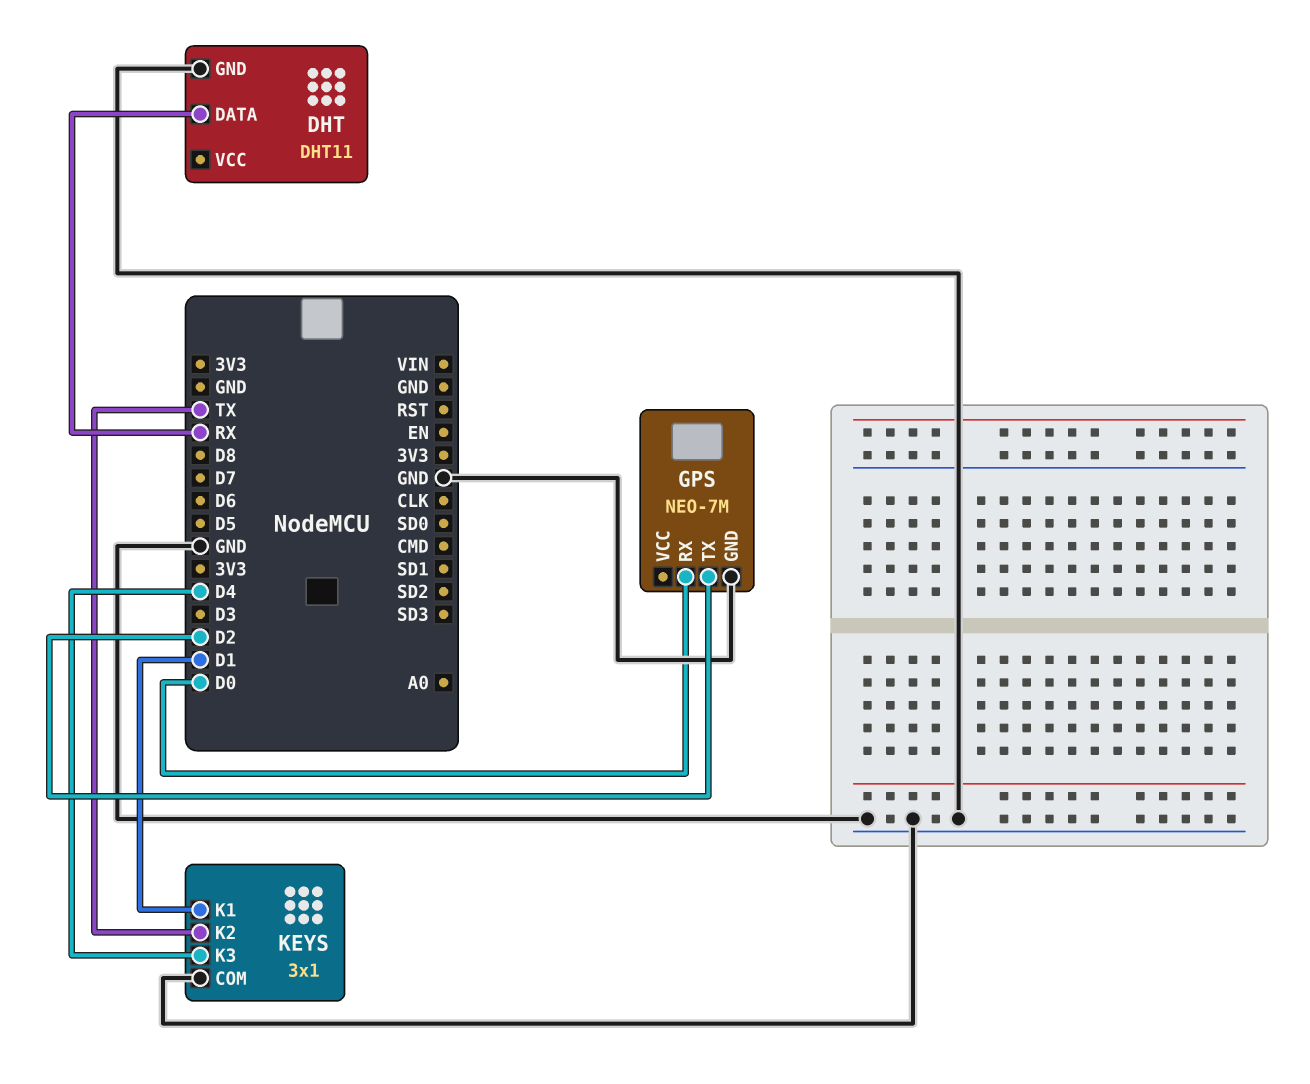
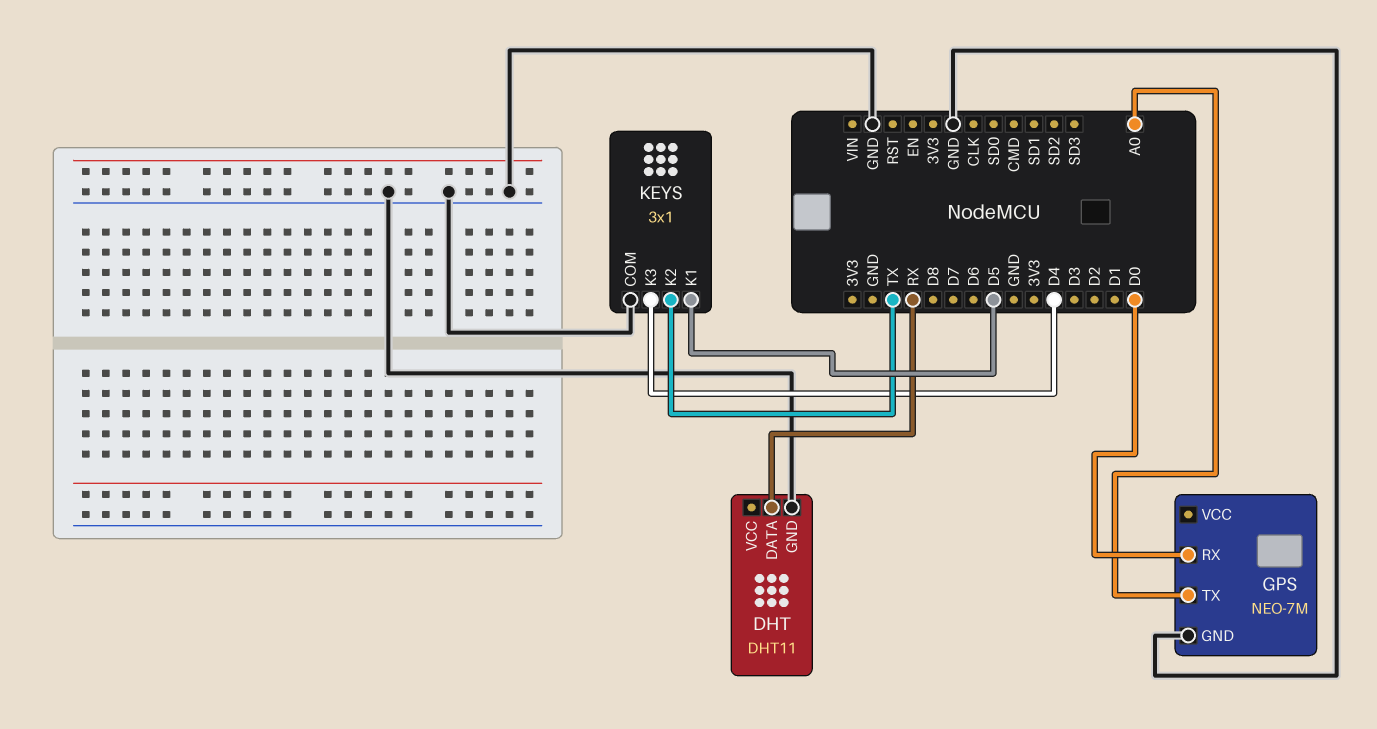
GPS pin TX: D2 -> A0
KEYS pin K1: D1 -> D5

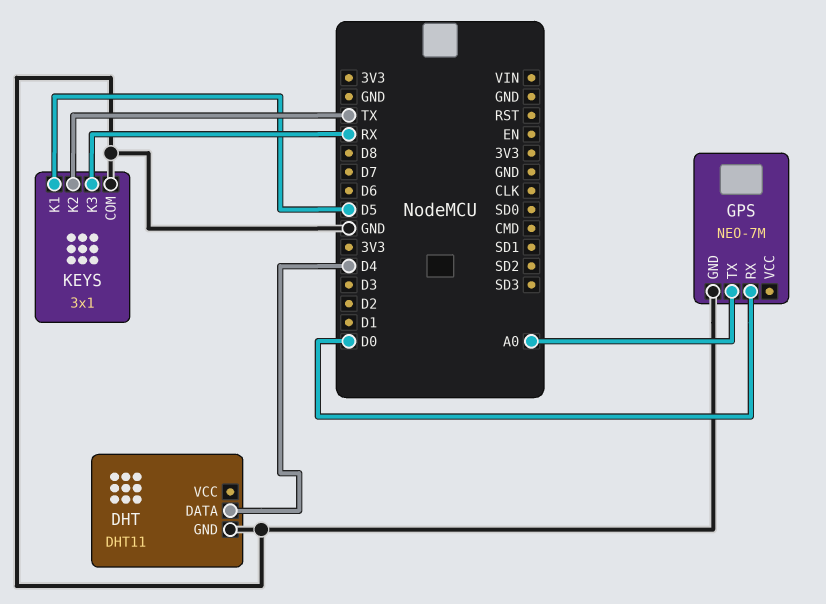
DHT pin DATA: RX -> D4
KEYS pin K3: D4 -> RX

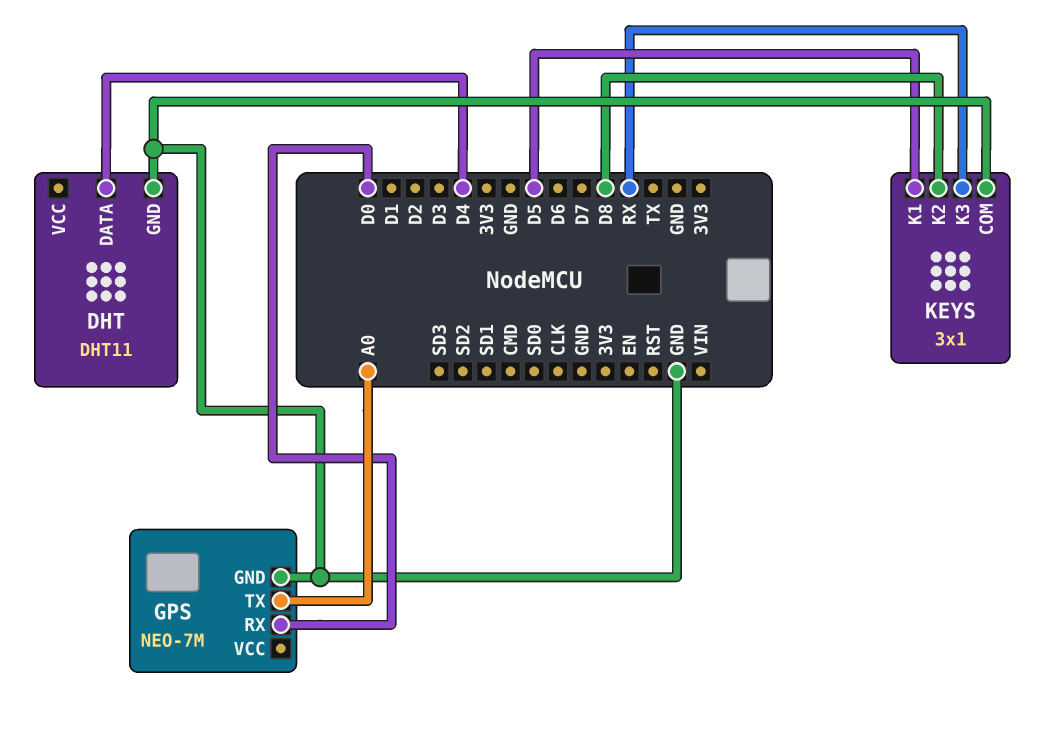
KEYS pin K2: TX -> D8

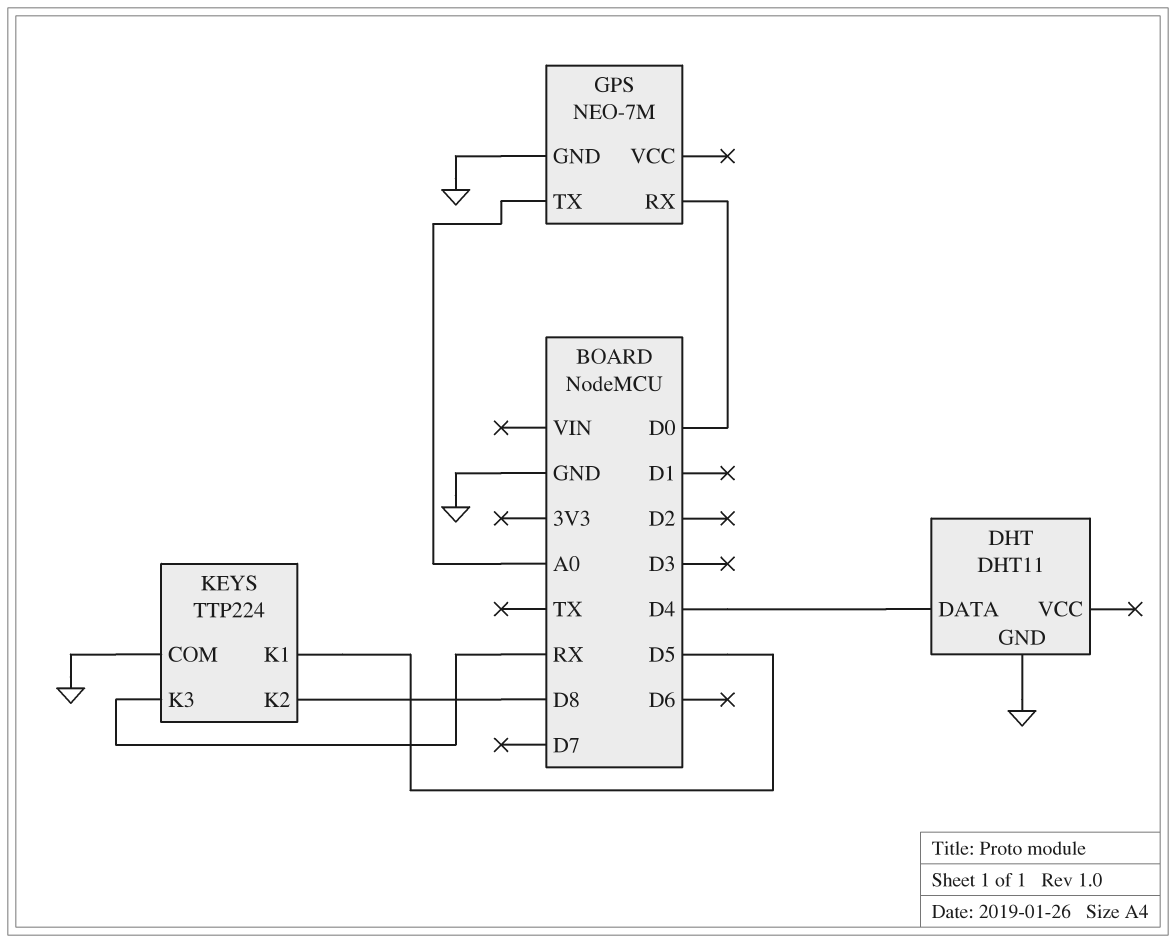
KEYS: 3x1 -> TTP224

